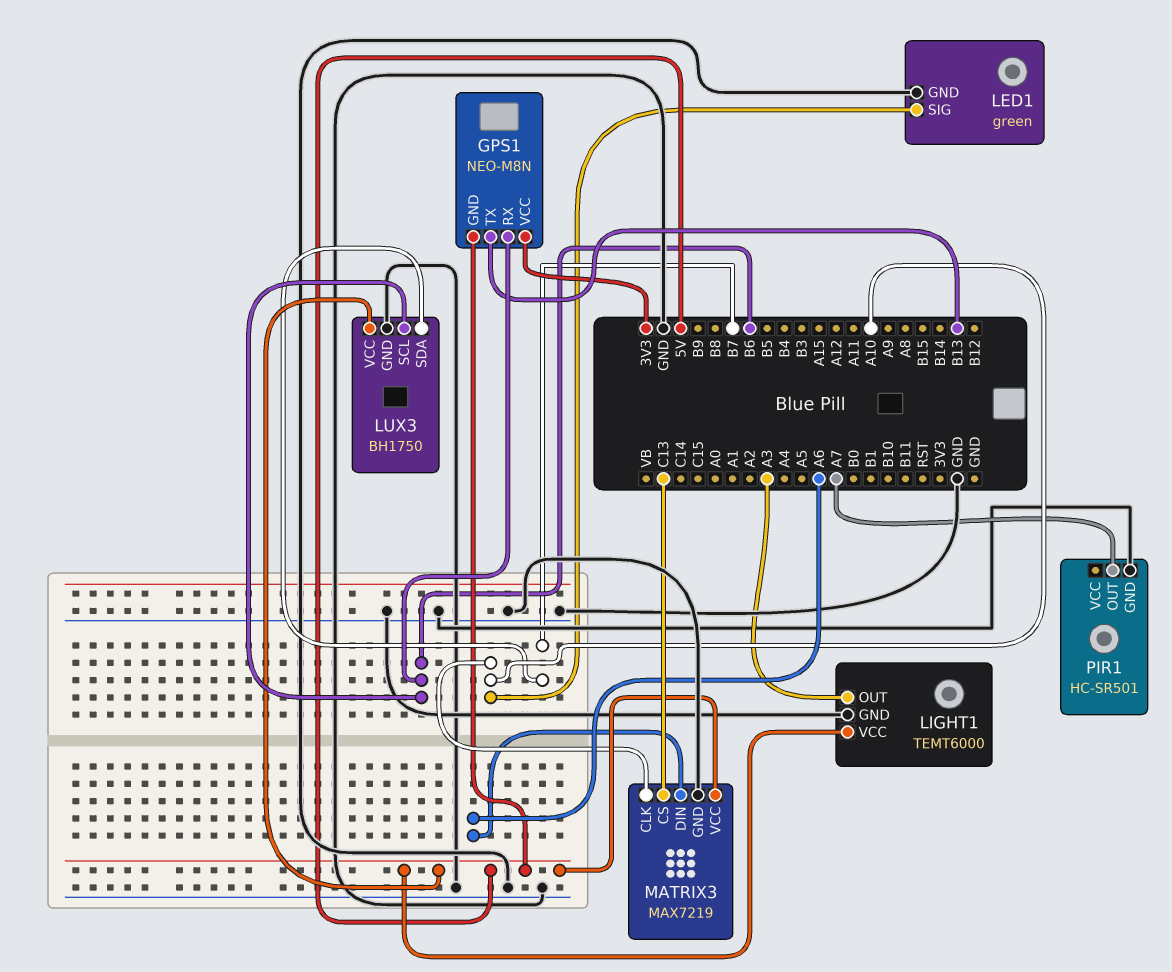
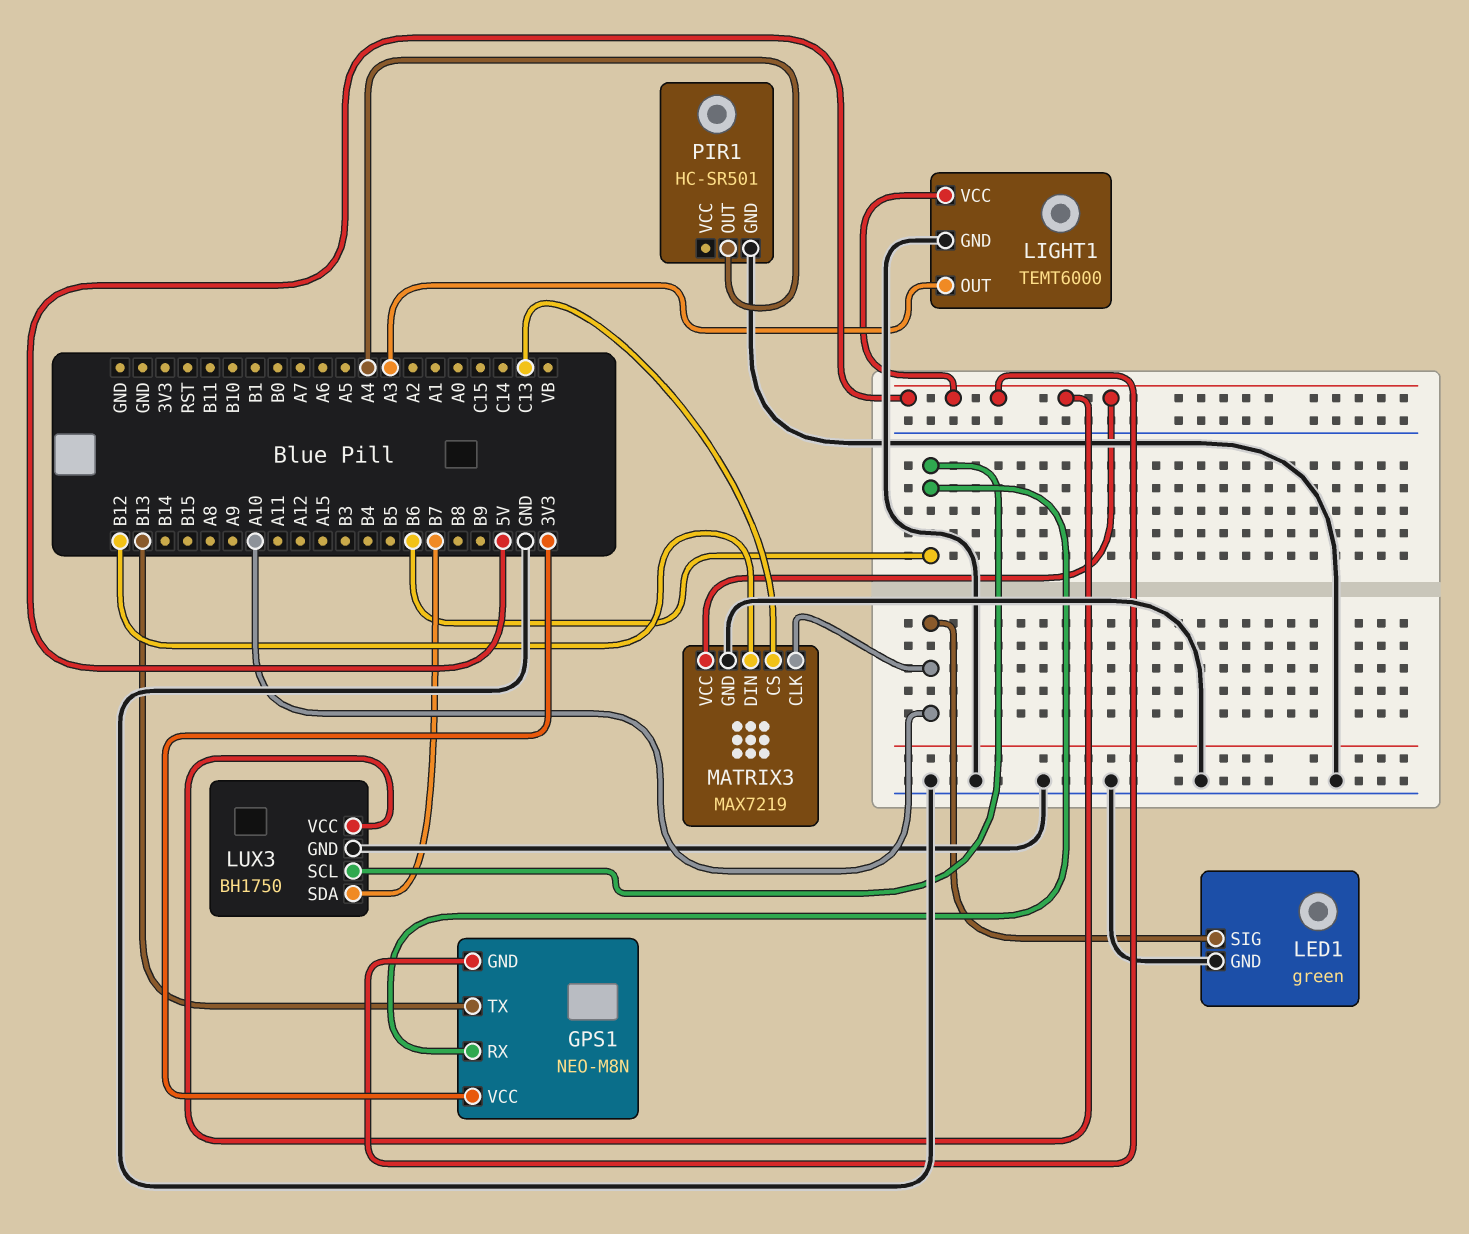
MATRIX3 pin DIN: A6 -> B12
PIR1 pin OUT: A7 -> A4

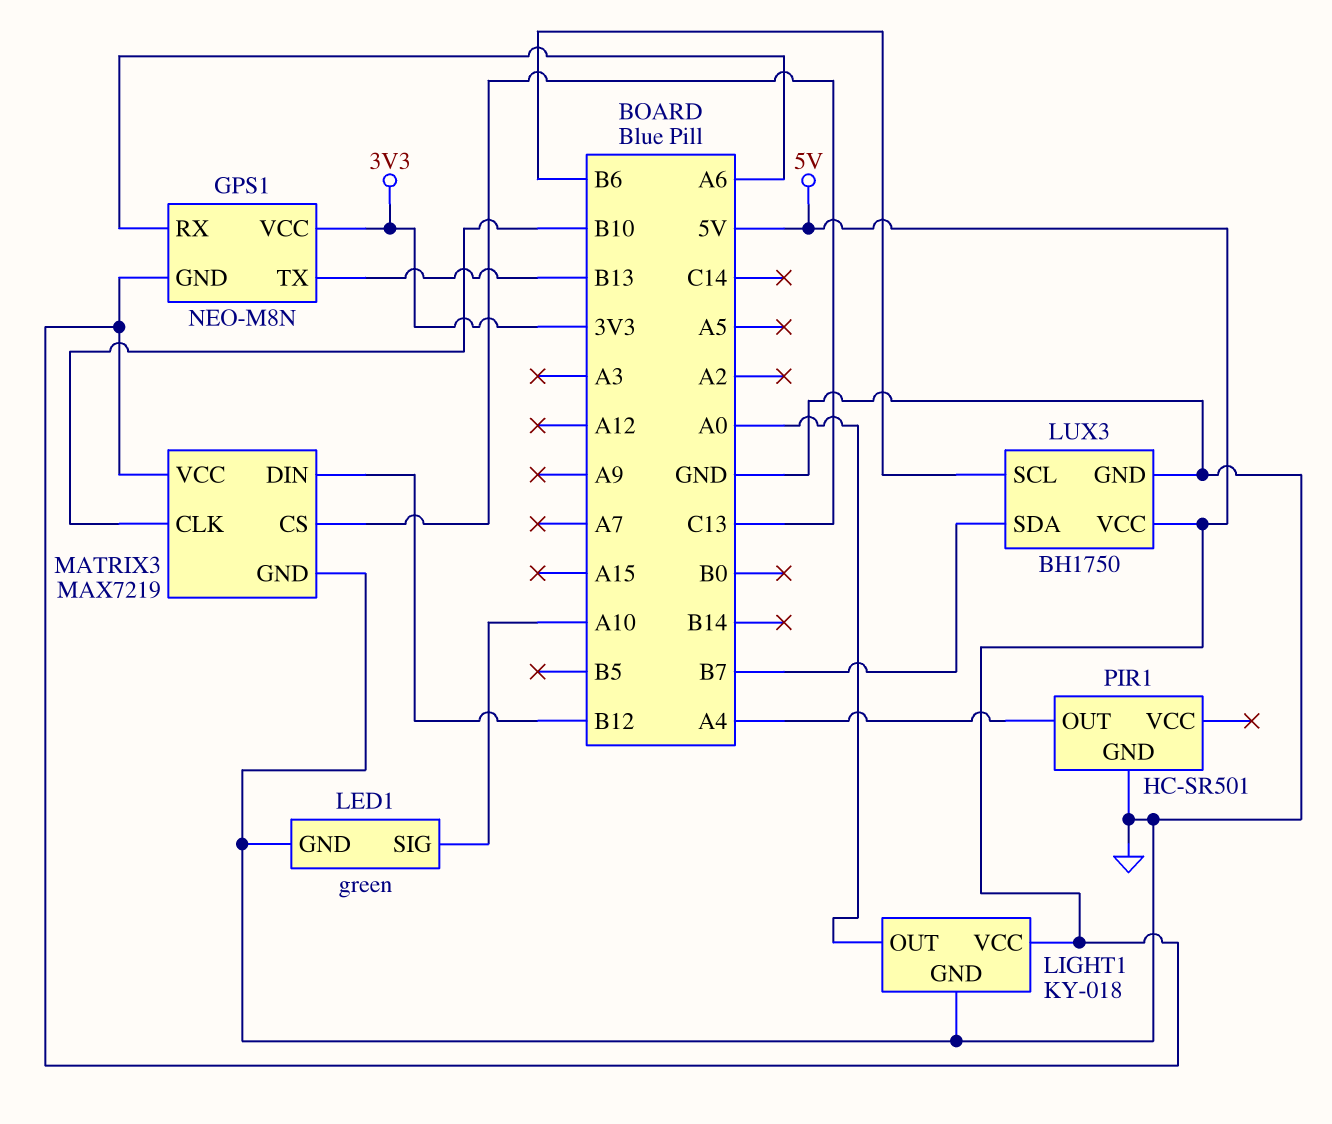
GPS1 pin RX: B6 -> A6
LIGHT1: TEMT6000 -> KY-018
LIGHT1 pin OUT: A3 -> A0
MATRIX3 pin CLK: A10 -> B10

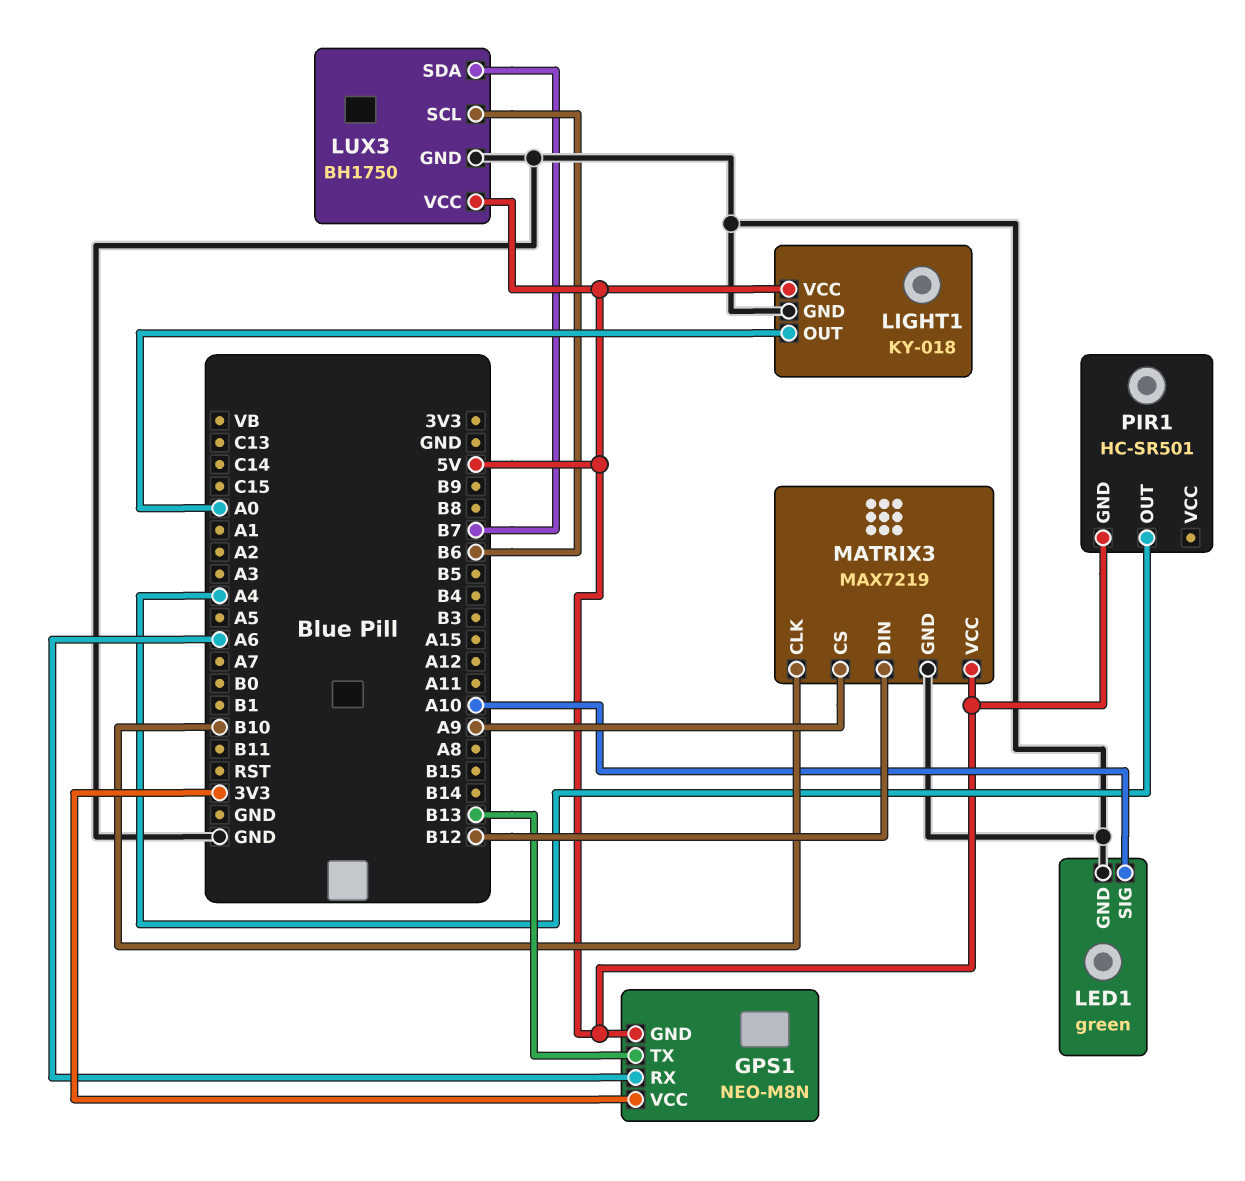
MATRIX3 pin CS: C13 -> A9
PIR1 pin GND: GND -> 5V

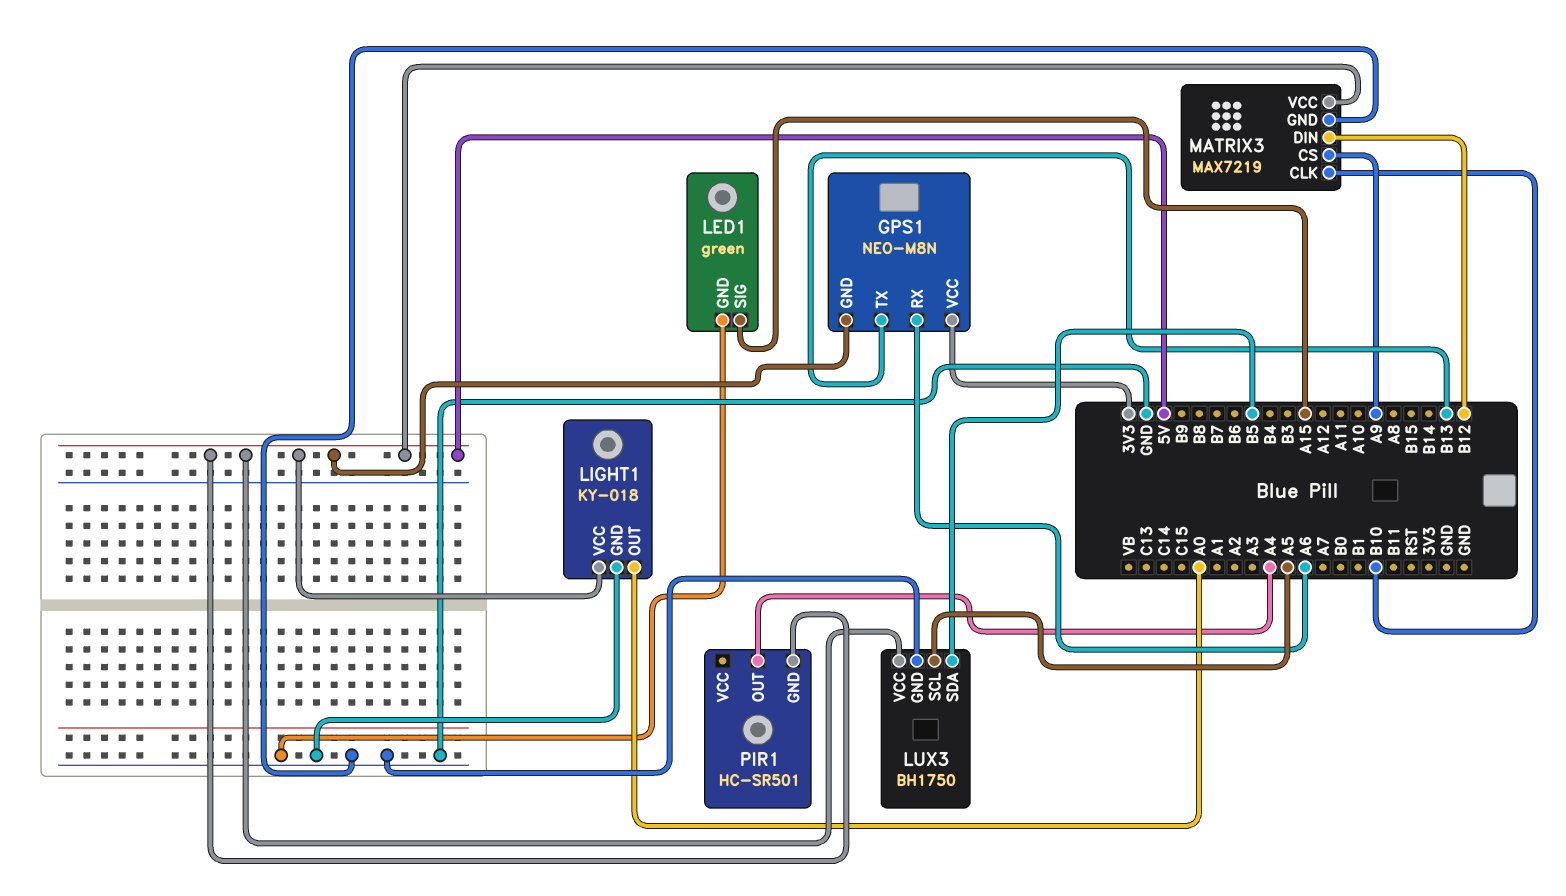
LED1 pin SIG: A10 -> A15
LUX3 pin SCL: B6 -> A5
LUX3 pin SDA: B7 -> B5

